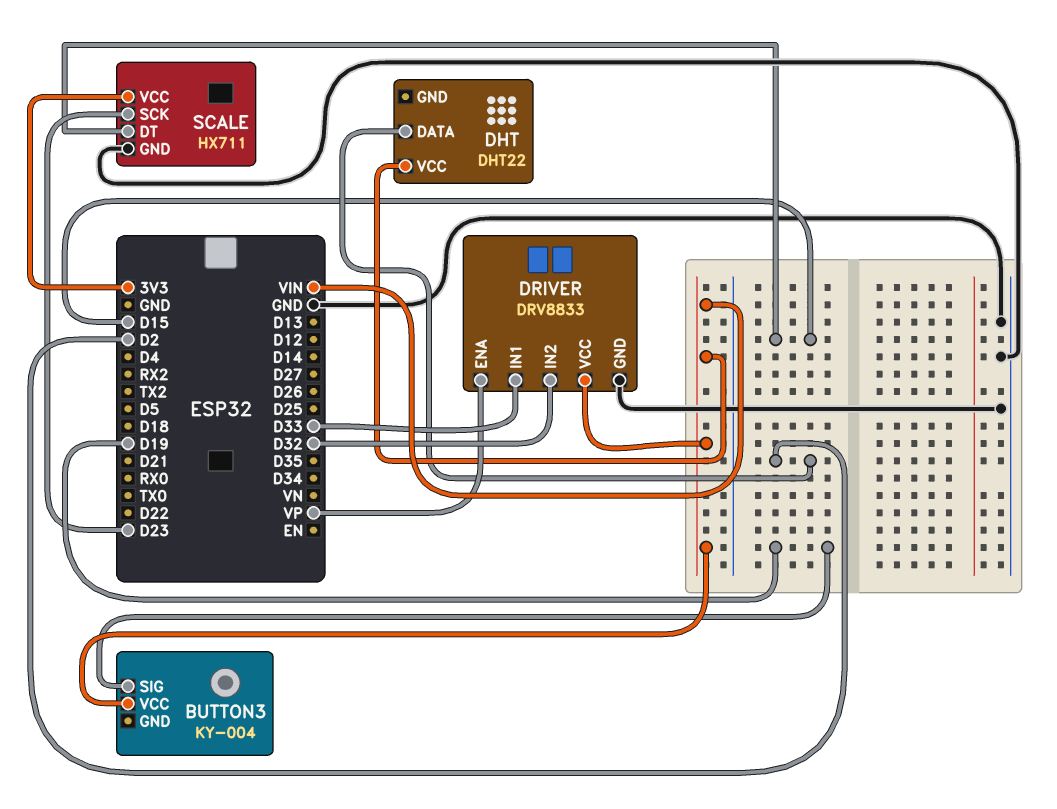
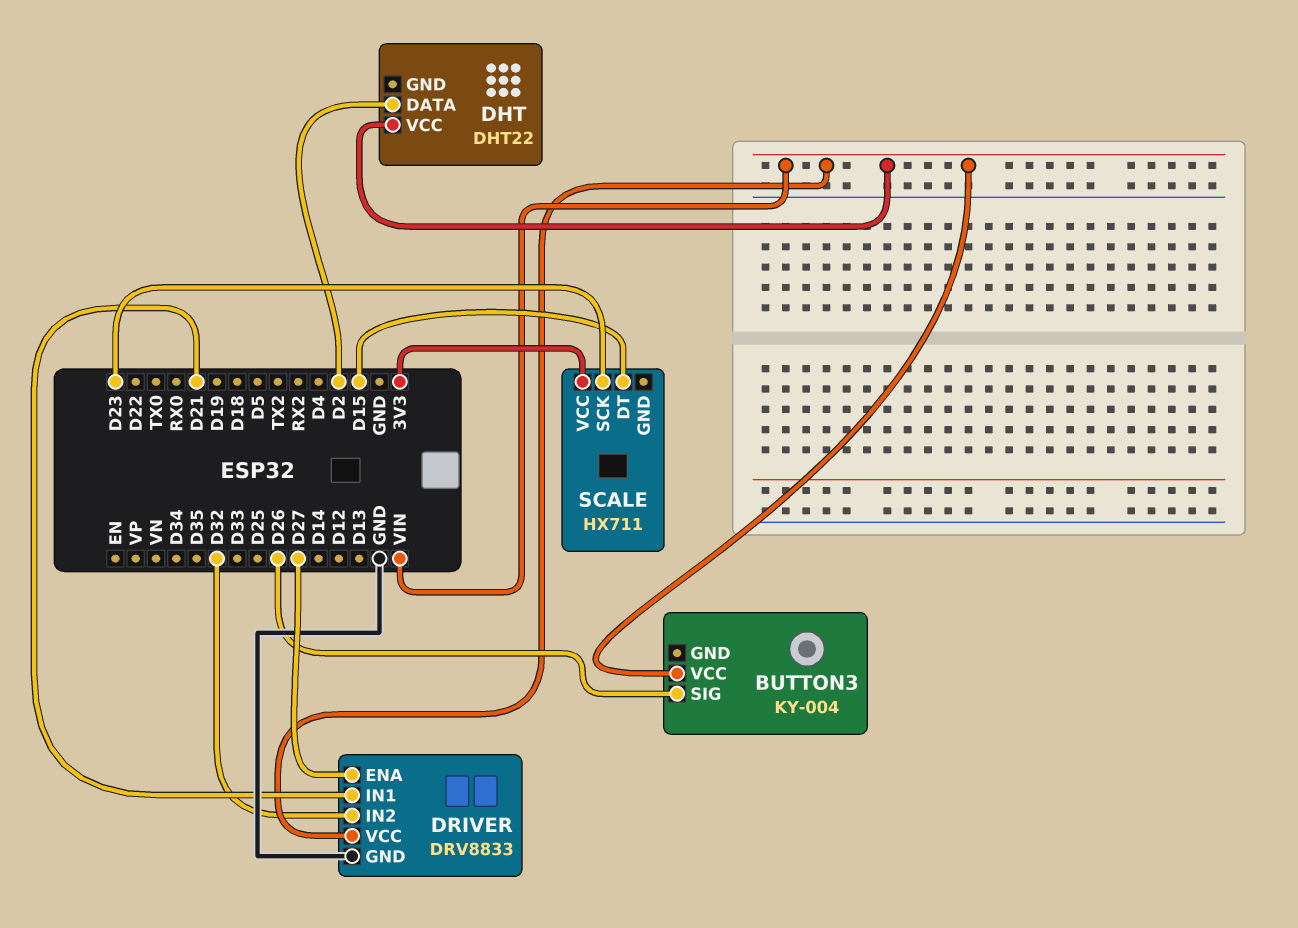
BUTTON3 pin SIG: D19 -> D26
DRIVER pin ENA: VP -> D27
DRIVER pin IN1: D33 -> D21
SCALE pin GND: GND -> none

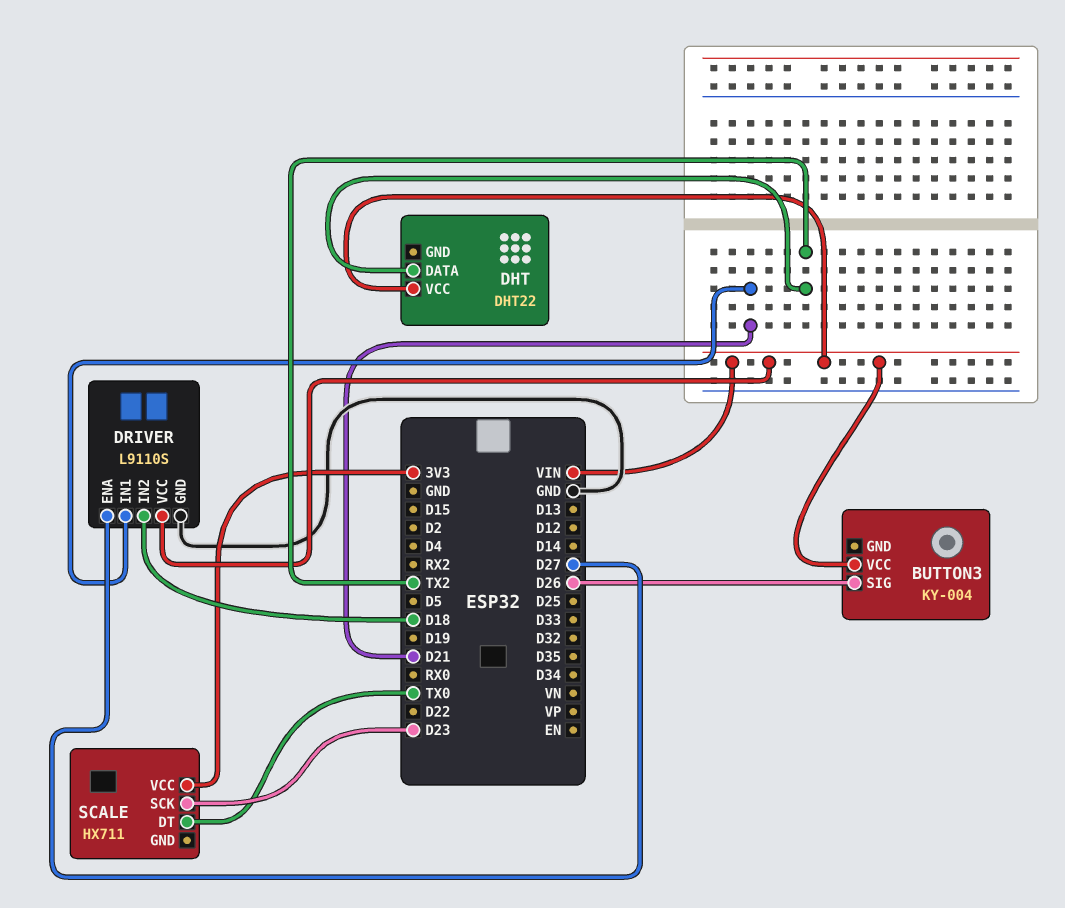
DHT pin DATA: D2 -> TX2
DRIVER: DRV8833 -> L9110S
DRIVER pin IN2: D32 -> D18
SCALE pin DT: D15 -> TX0

